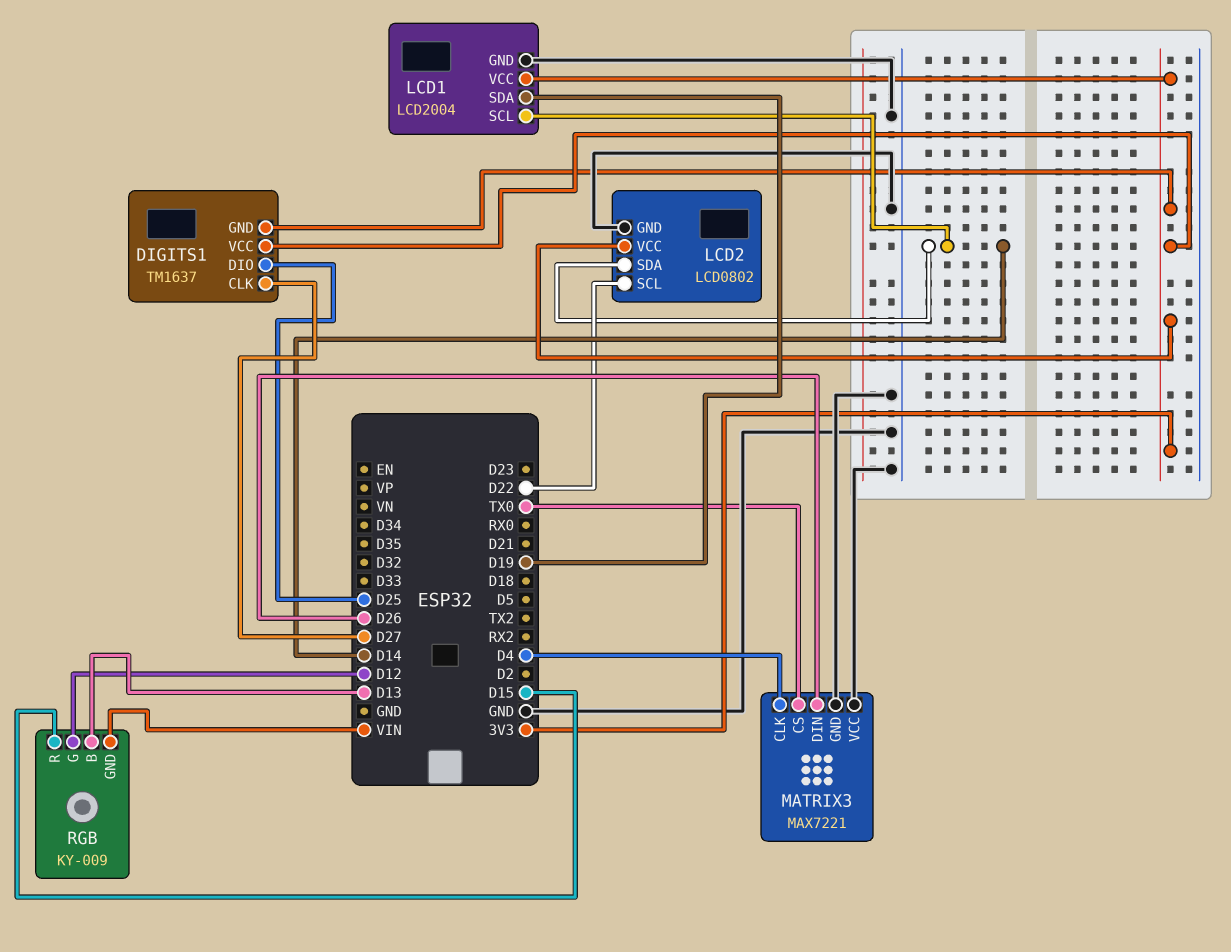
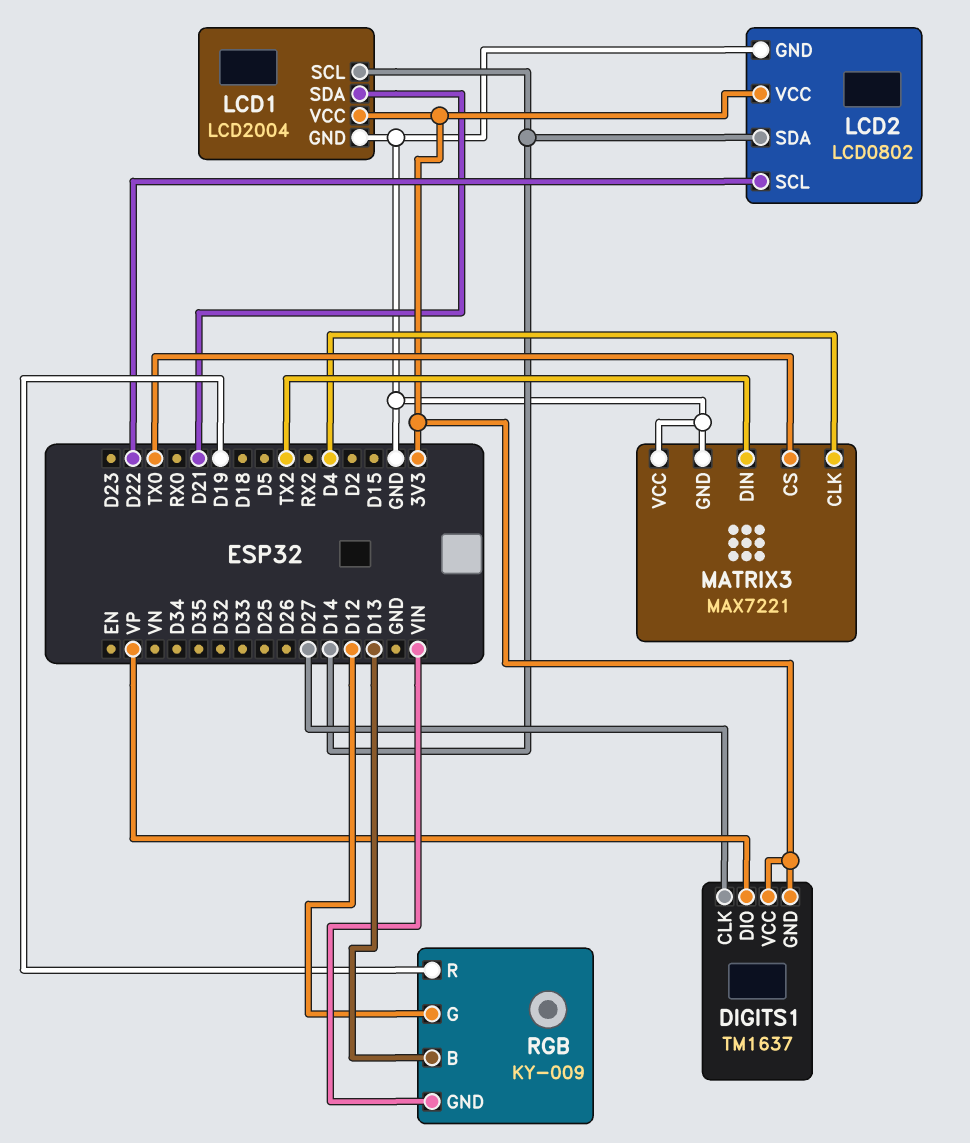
DIGITS1 pin DIO: D25 -> VP
LCD1 pin SDA: D19 -> D21
MATRIX3 pin DIN: D26 -> TX2
RGB pin R: D15 -> D19

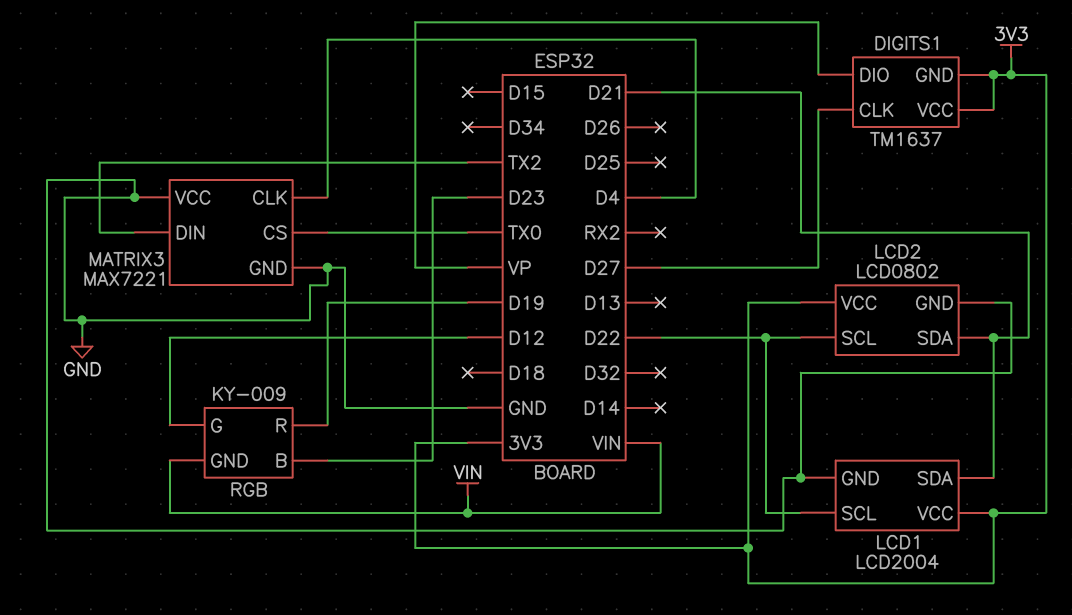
LCD1 pin SCL: D14 -> D22
LCD2 pin SDA: D14 -> D21
RGB pin B: D13 -> D23

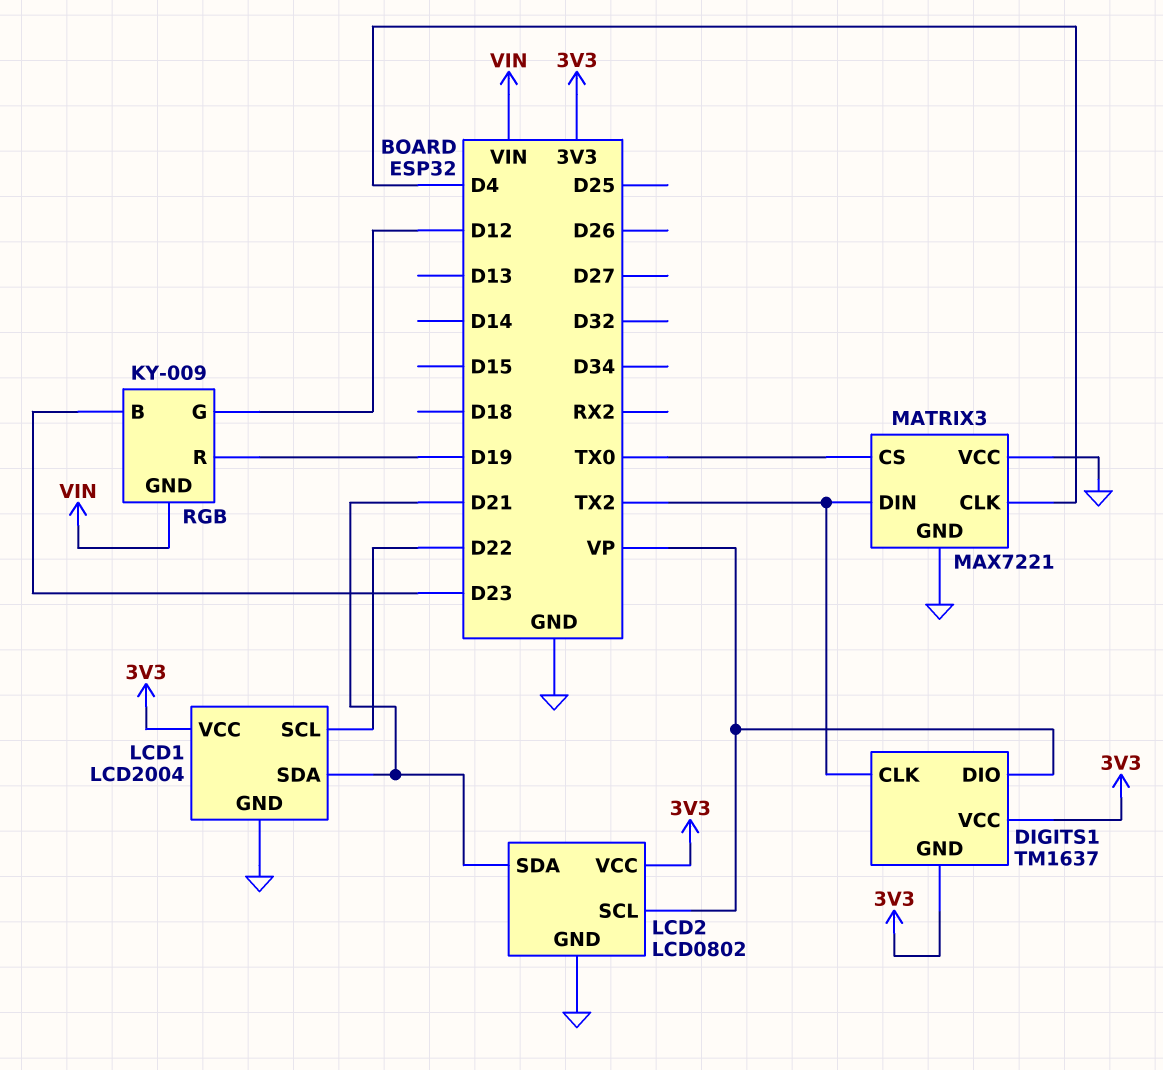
DIGITS1 pin CLK: D27 -> TX2
LCD2 pin SCL: D22 -> VP

